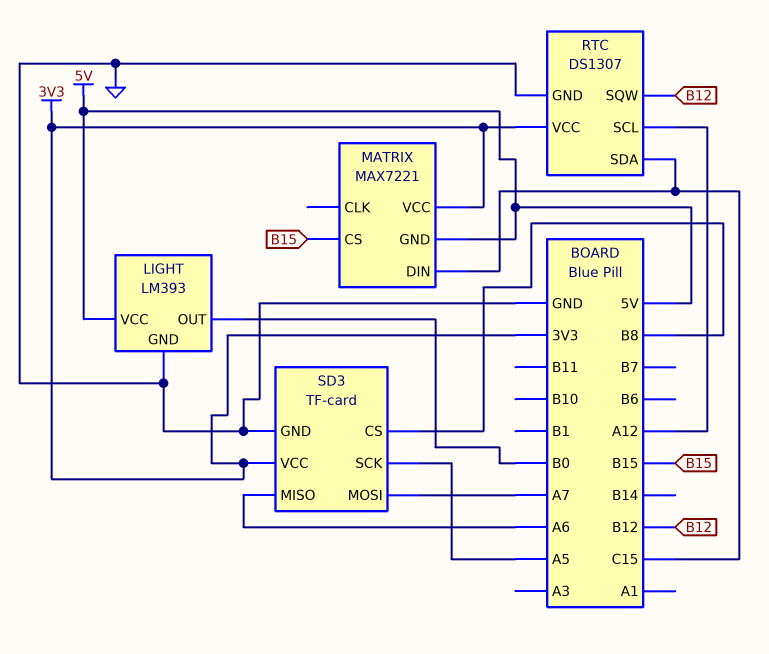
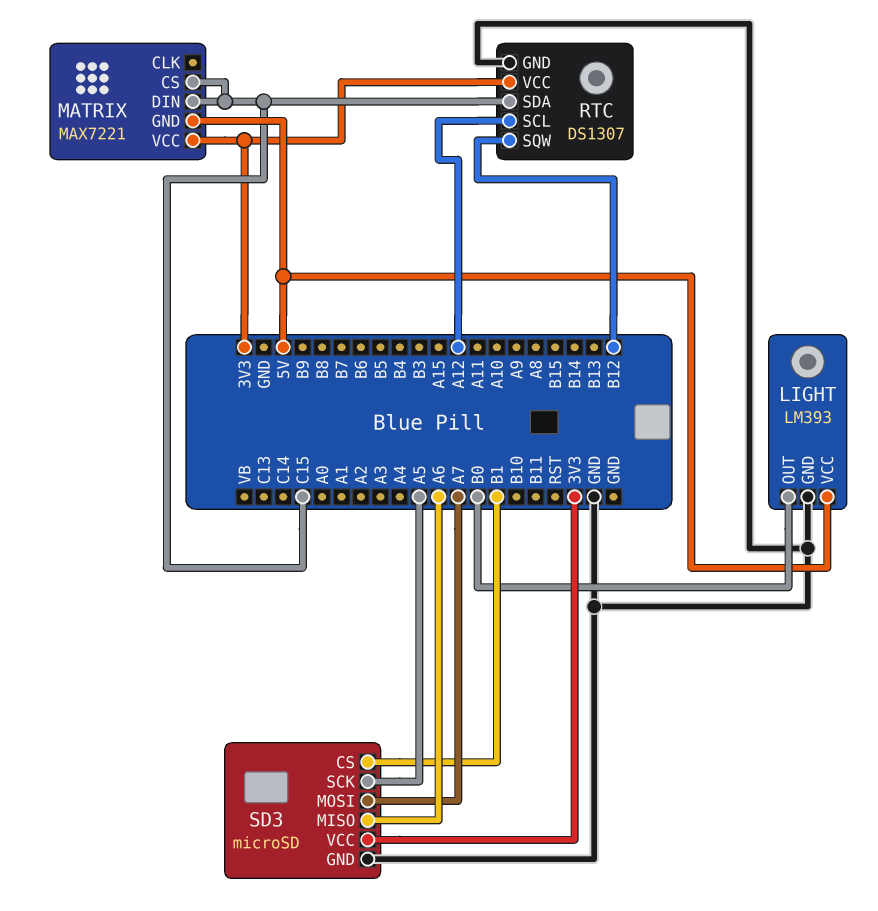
MATRIX pin CS: B15 -> C15
SD3: TF-card -> microSD
SD3 pin CS: B8 -> B1

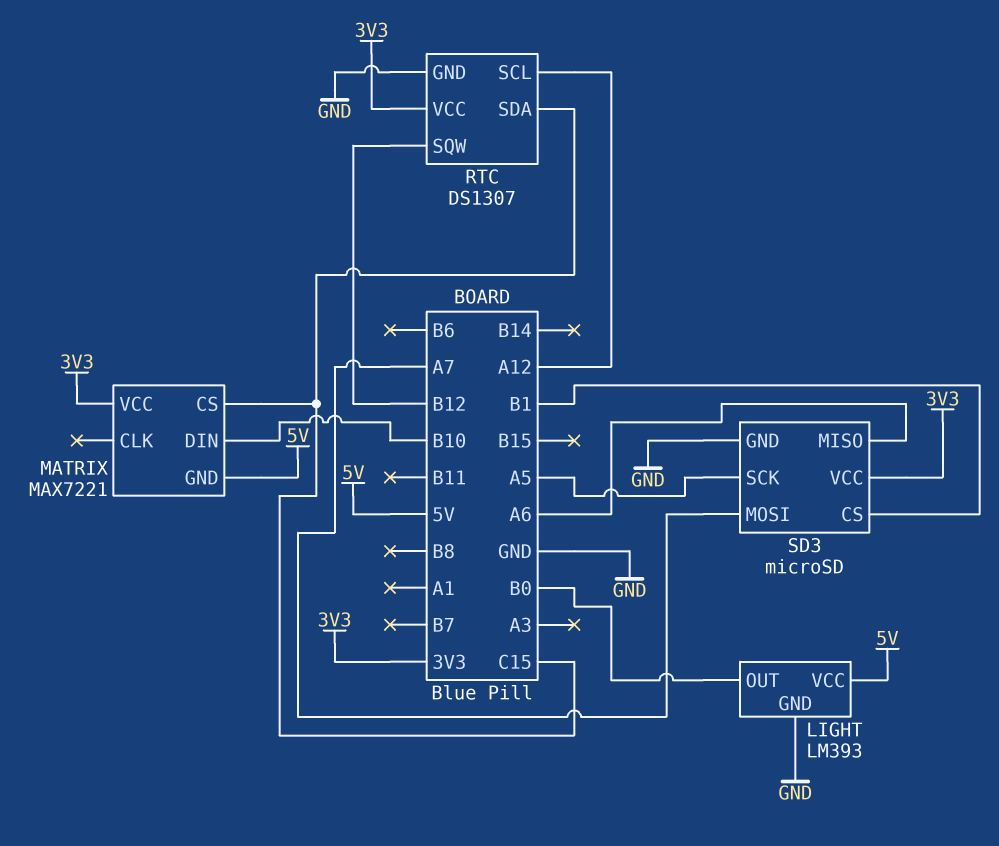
MATRIX pin DIN: C15 -> B10

